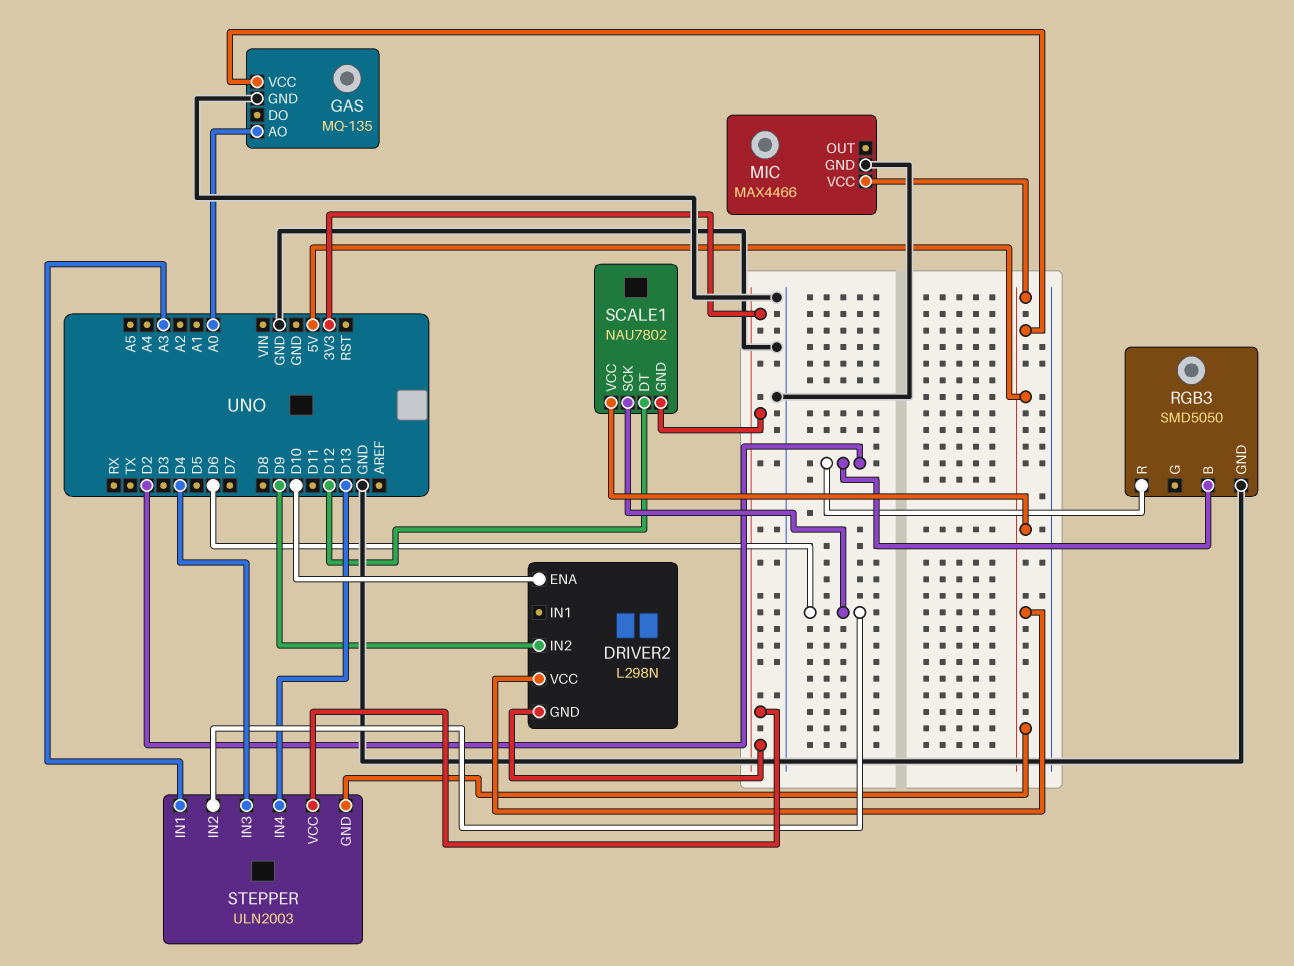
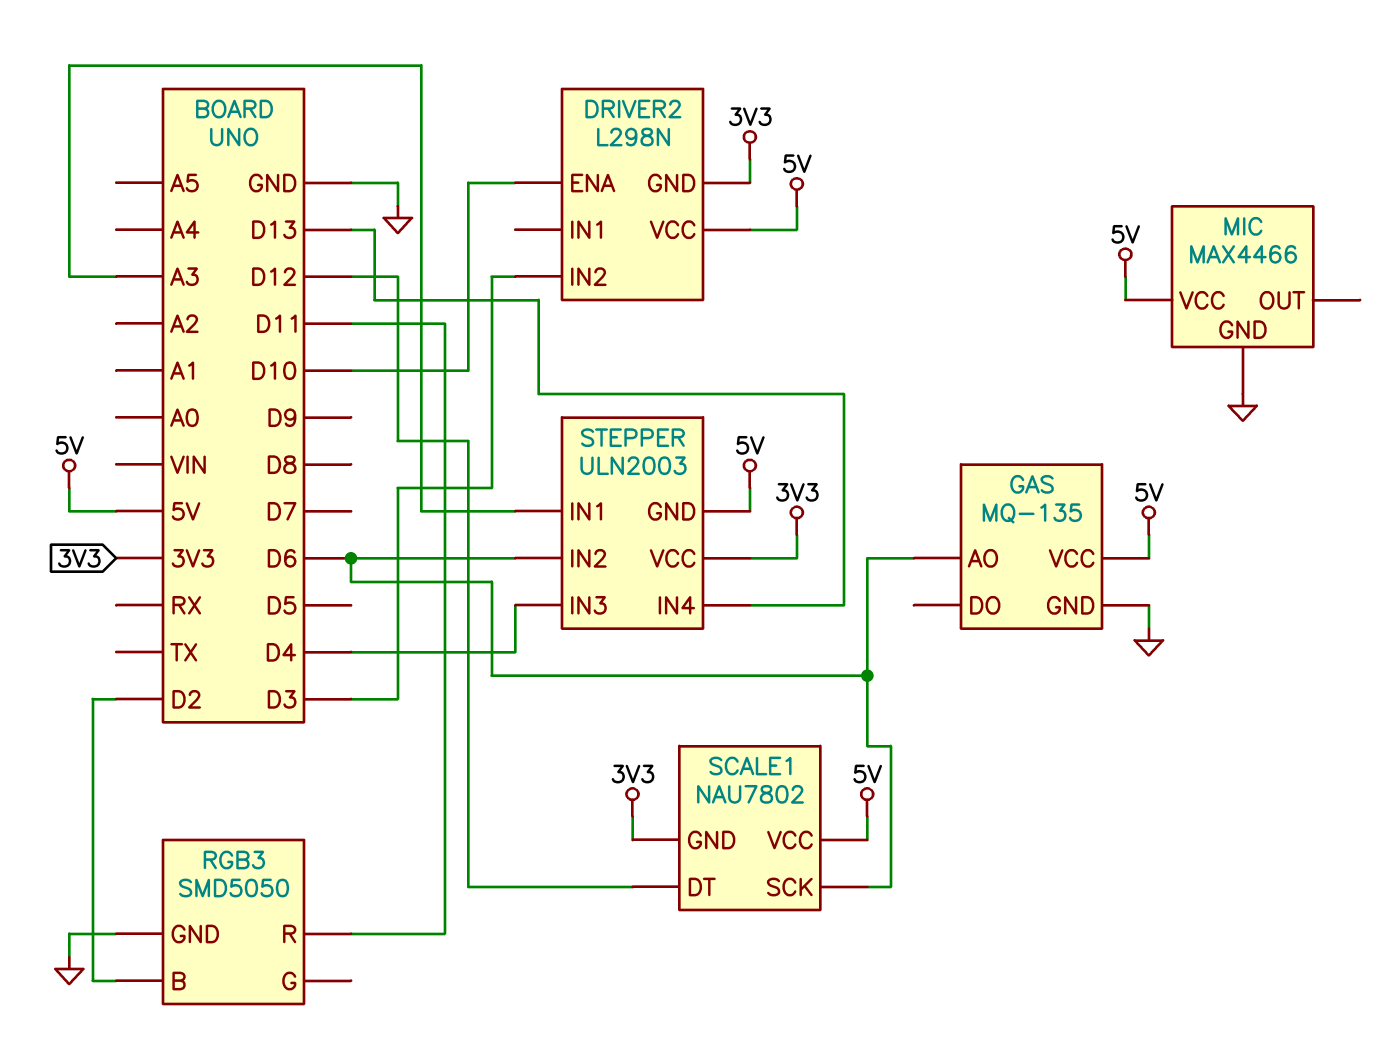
DRIVER2 pin IN2: D9 -> D3
GAS pin AO: A0 -> D6
RGB3 pin R: D2 -> D11

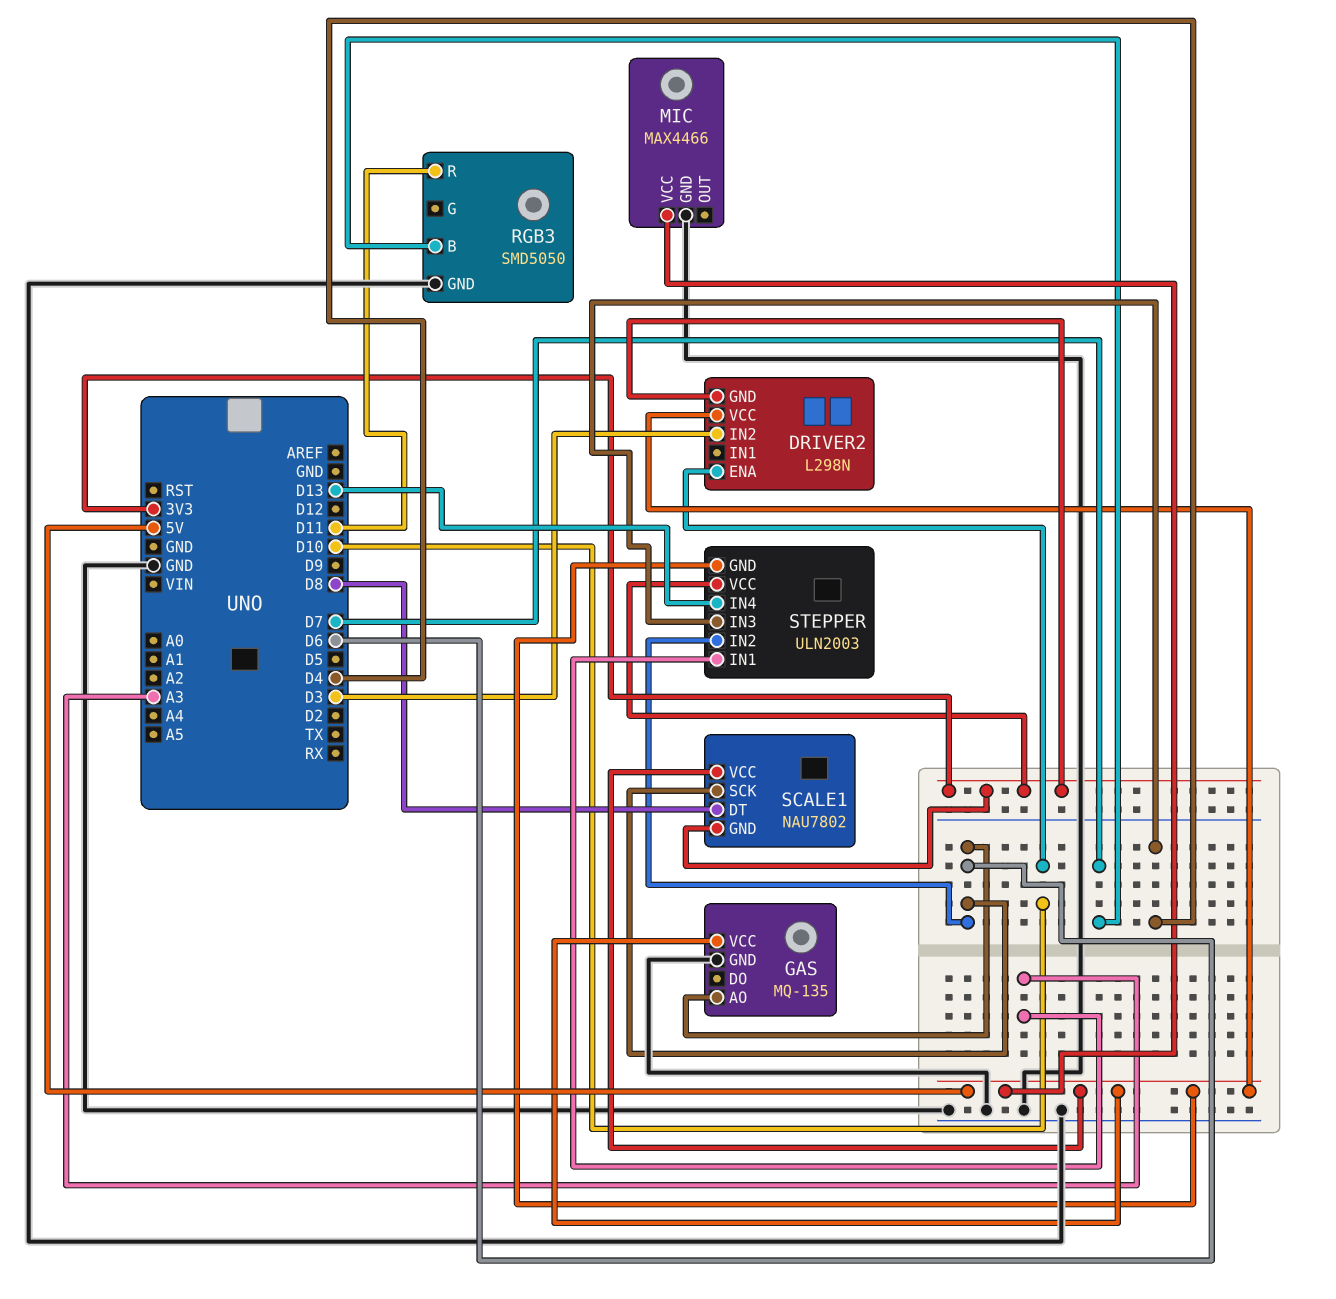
RGB3 pin B: D2 -> D7
SCALE1 pin DT: D12 -> D8

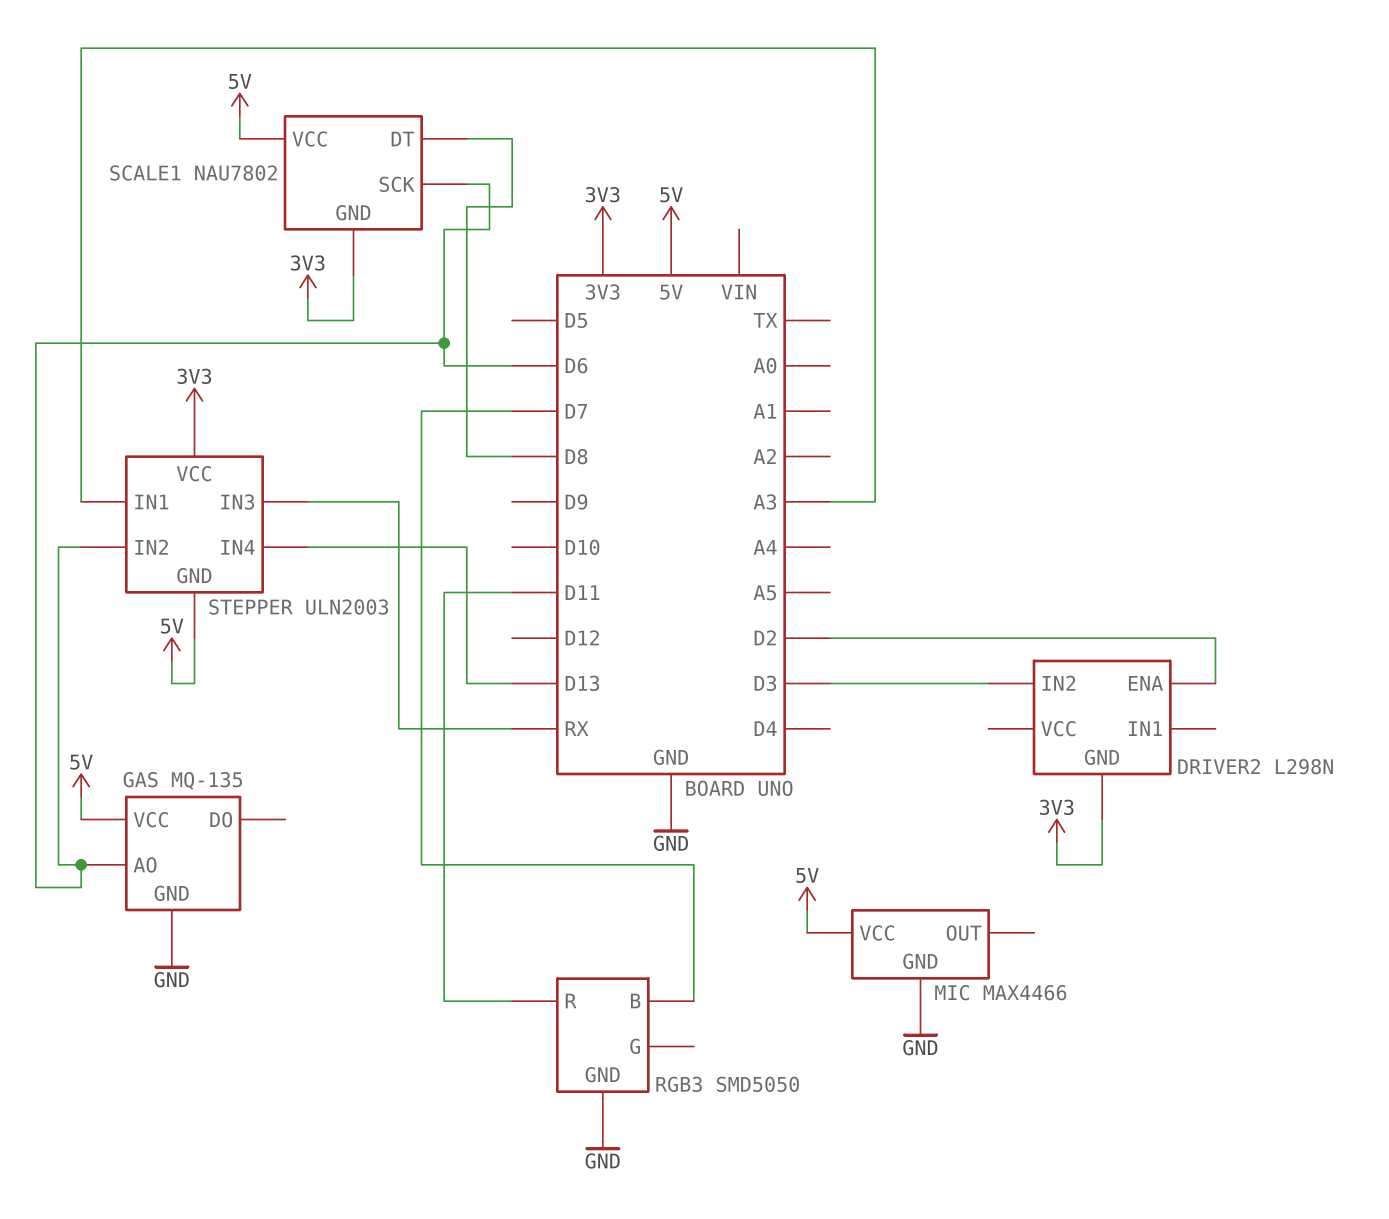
DRIVER2 pin ENA: D10 -> D2
DRIVER2 pin VCC: 5V -> none
STEPPER pin IN3: D4 -> RX

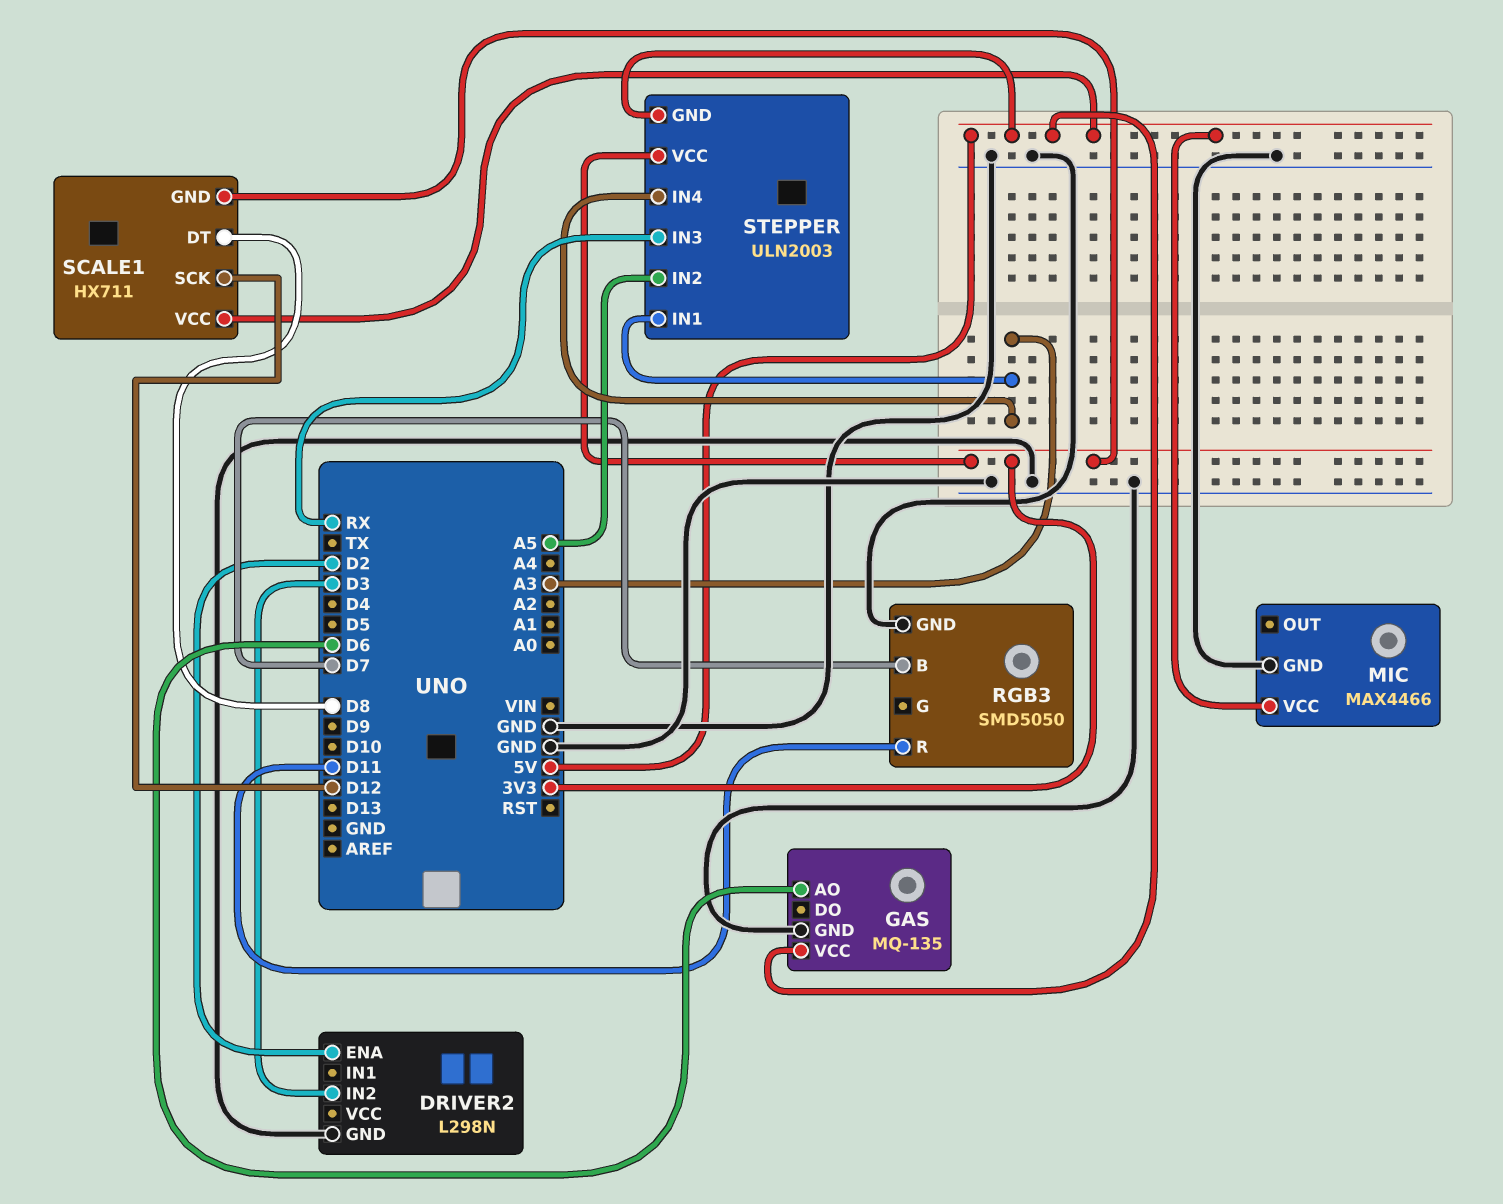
DRIVER2 pin GND: 3V3 -> GND
SCALE1: NAU7802 -> HX711
SCALE1 pin SCK: D6 -> D12
STEPPER pin IN2: D6 -> A5
STEPPER pin IN4: D13 -> A3

